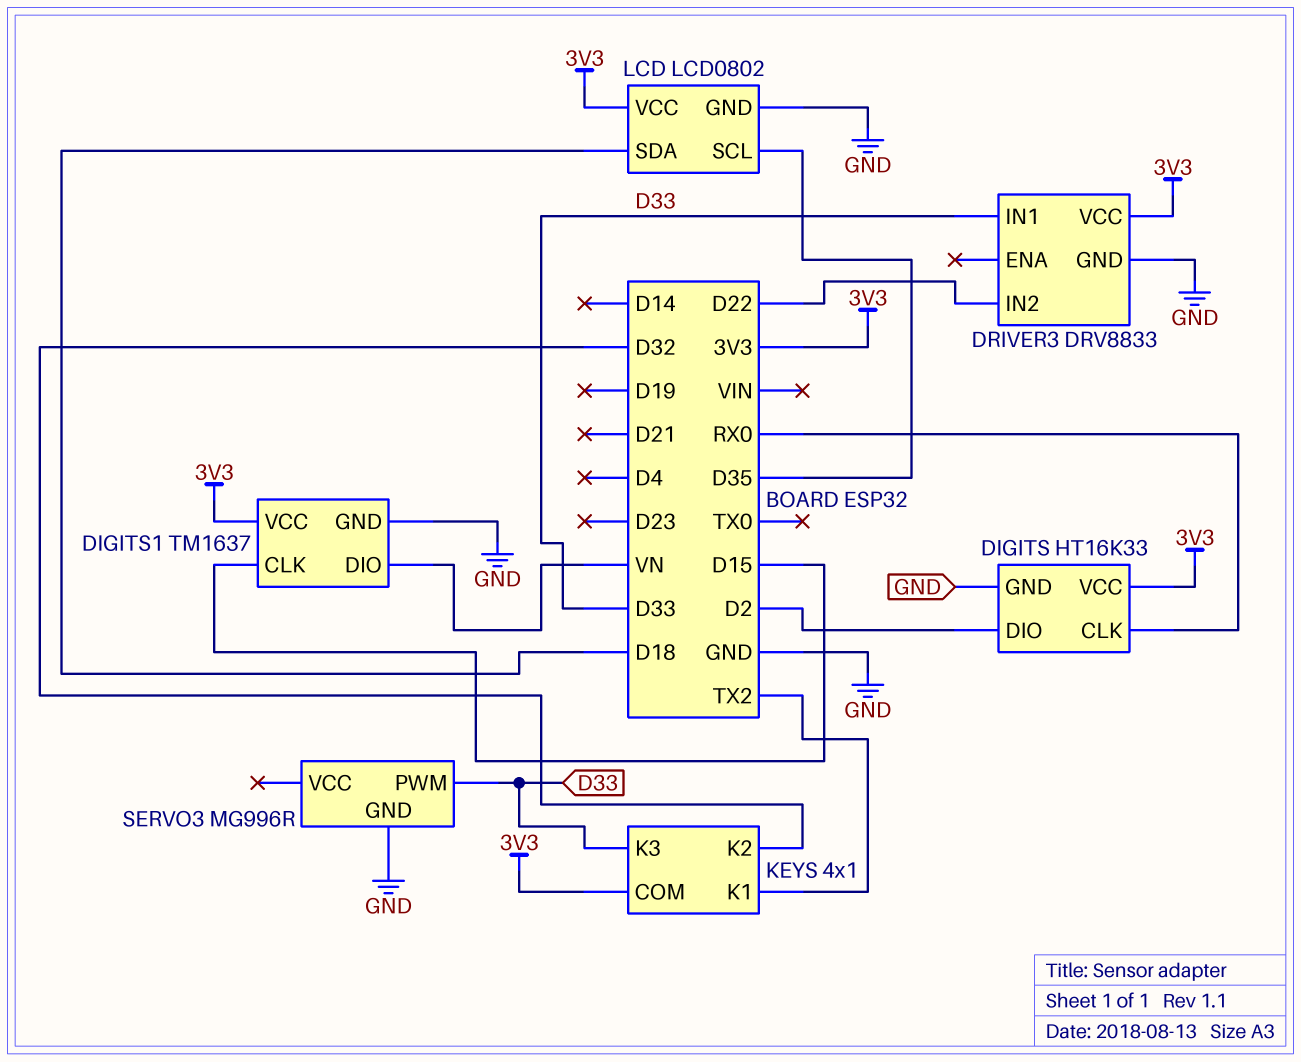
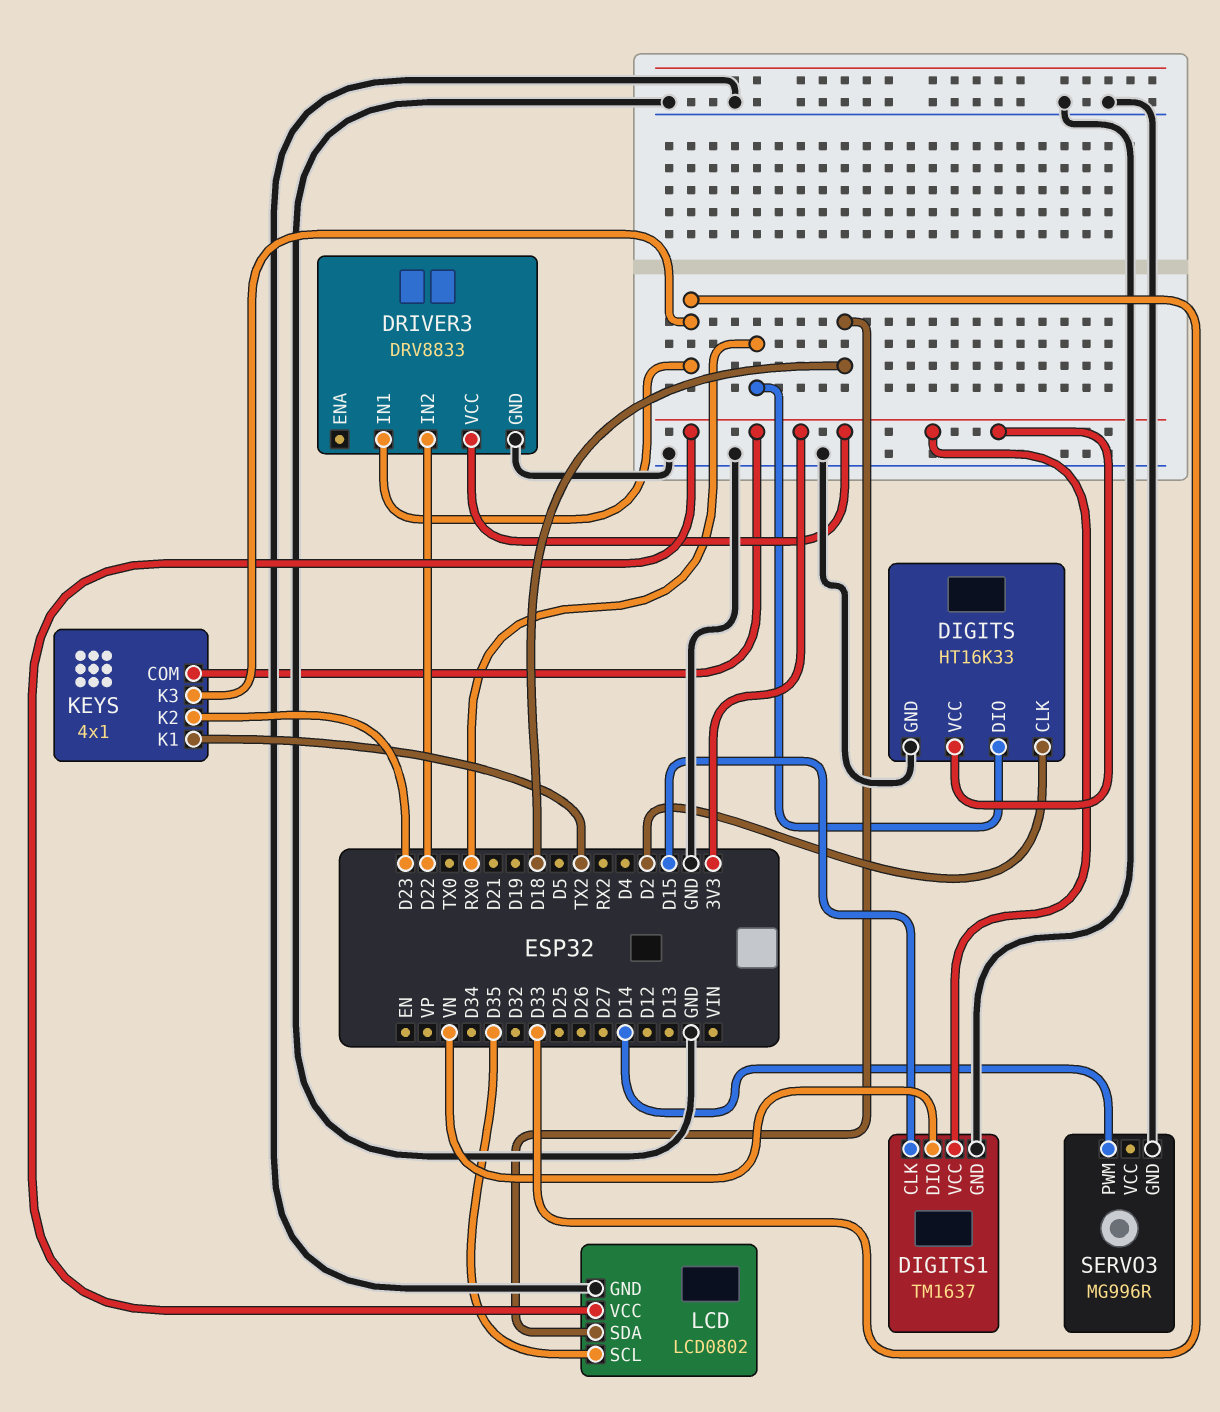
DIGITS pin CLK: RX0 -> D2
DIGITS pin DIO: D2 -> RX0
KEYS pin K2: D32 -> D23
SERVO3 pin PWM: D33 -> D14

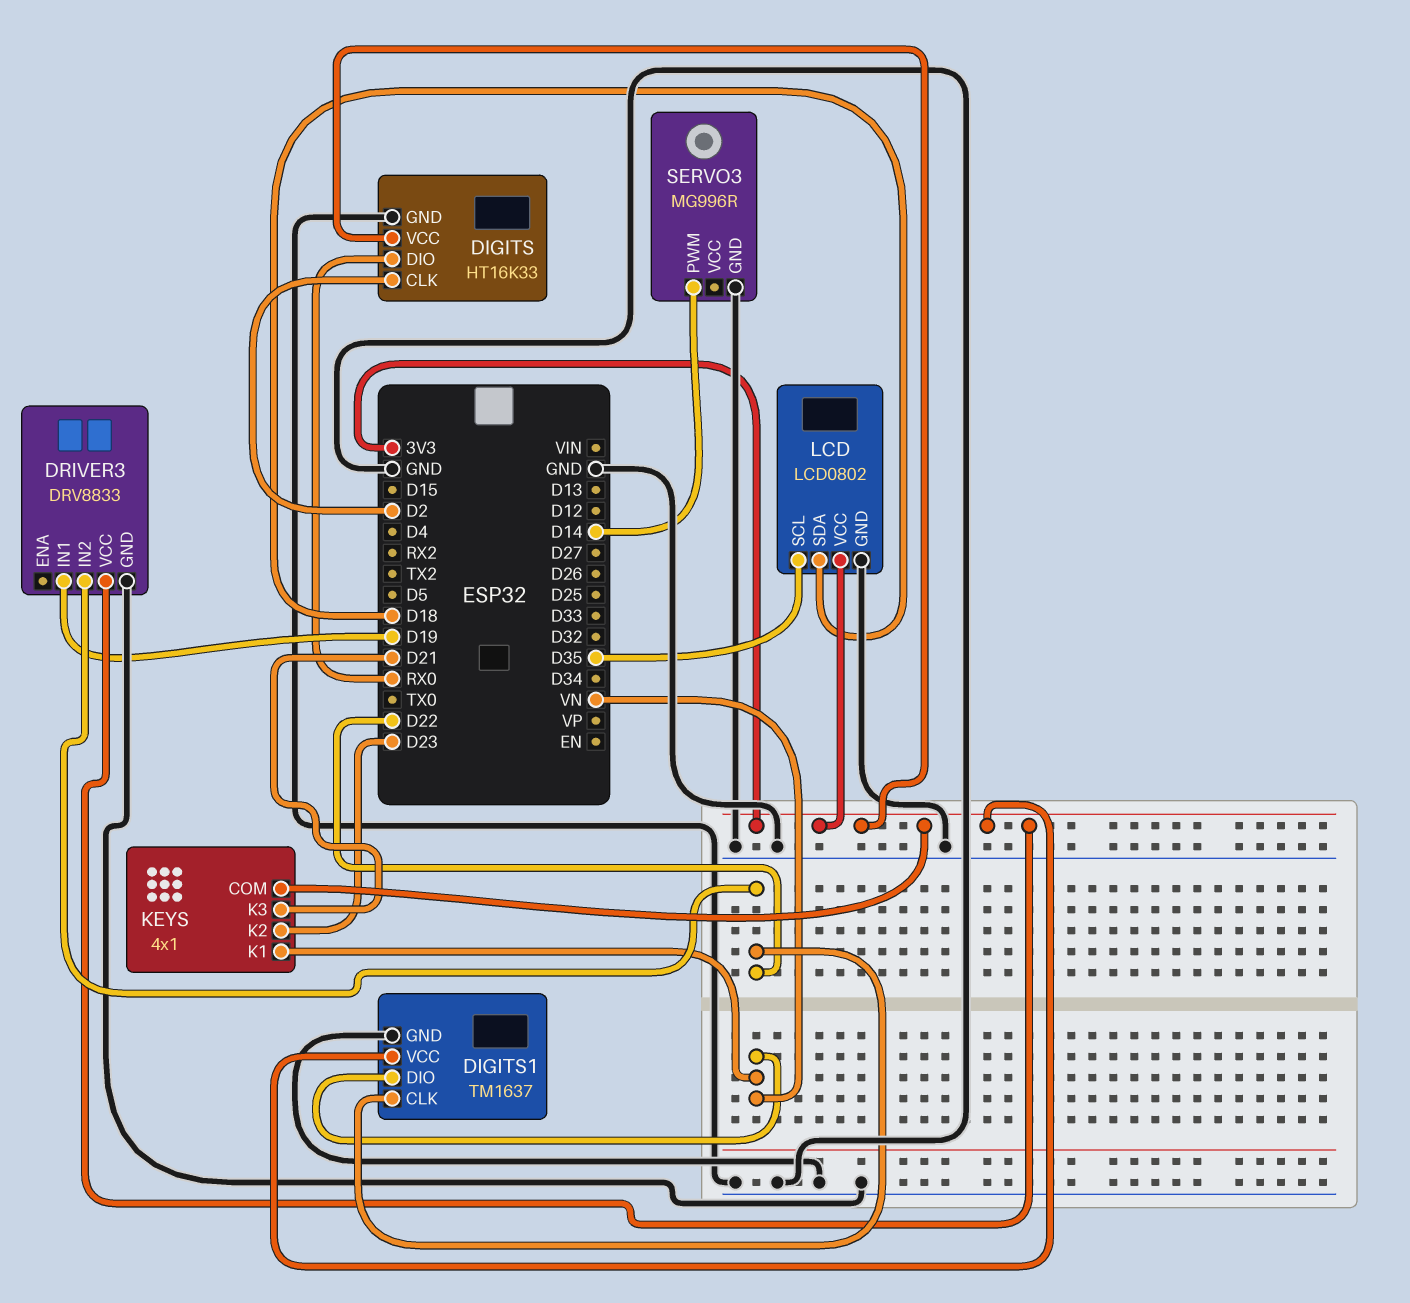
DIGITS1 pin CLK: D15 -> D22
DRIVER3 pin IN1: D33 -> D19
KEYS pin K1: TX2 -> VN
KEYS pin K3: D33 -> D21

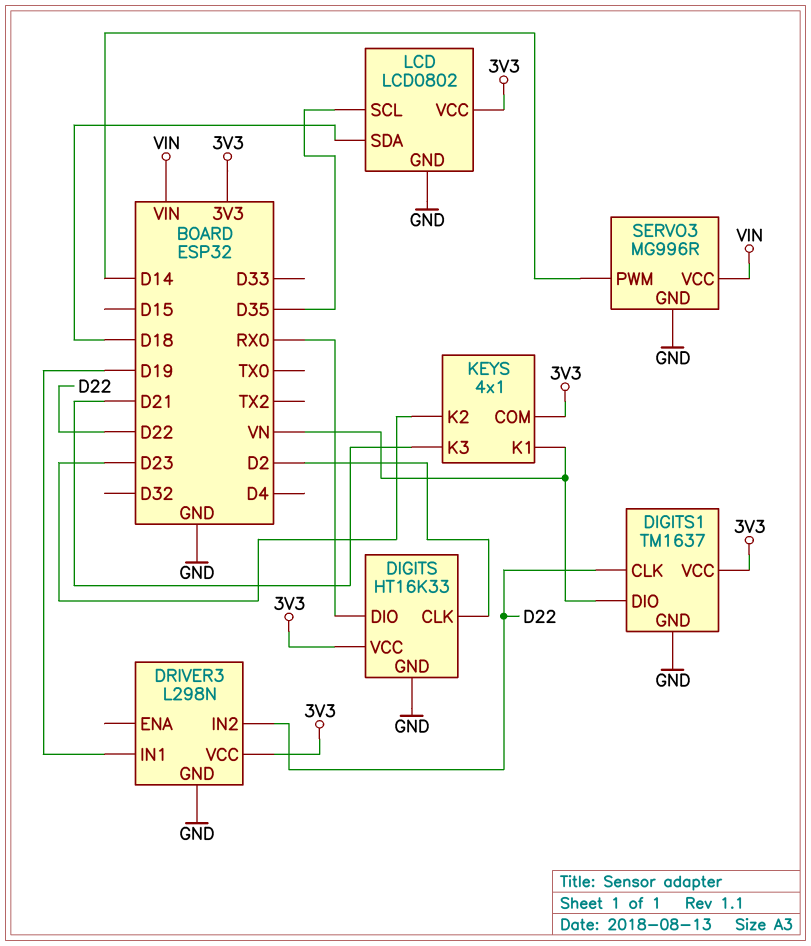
DRIVER3: DRV8833 -> L298N
SERVO3 pin VCC: none -> VIN

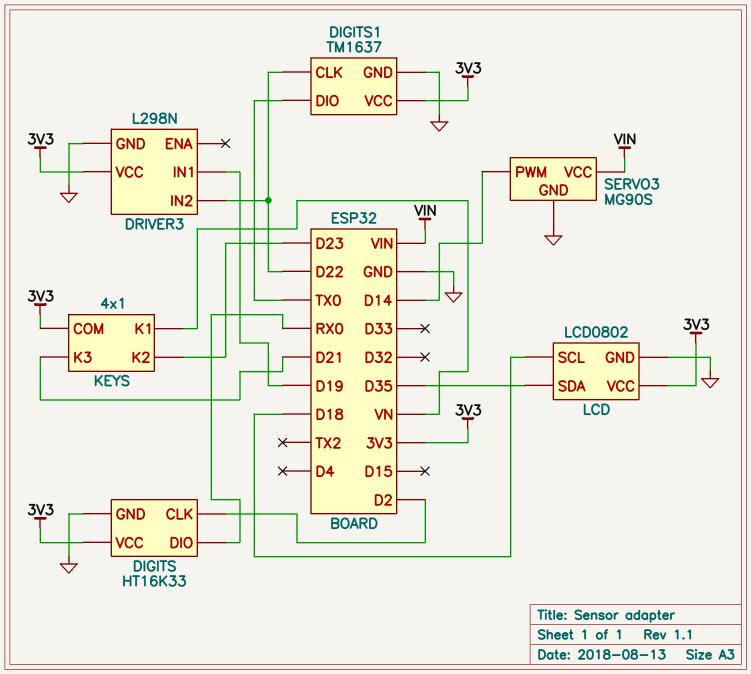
DIGITS1 pin DIO: VN -> TX0
LCD pin SCL: D35 -> D18
LCD pin SDA: D18 -> D35
SERVO3: MG996R -> MG90S

